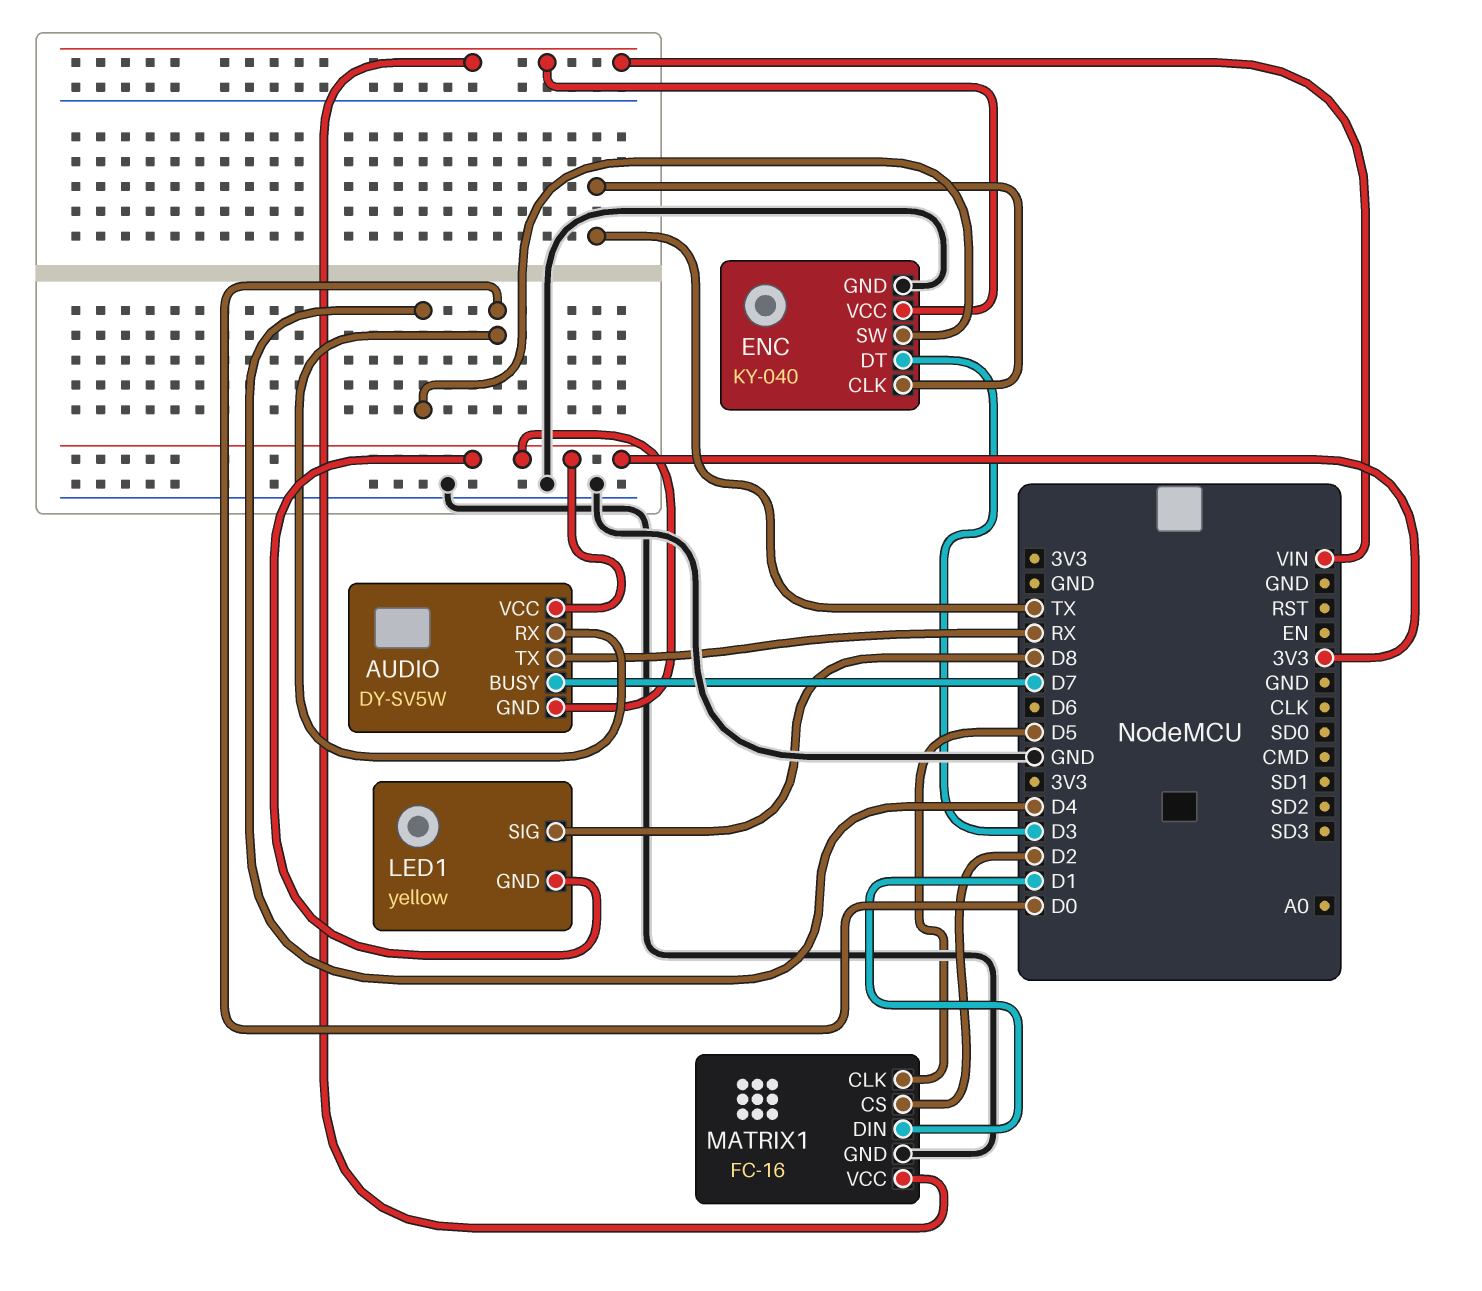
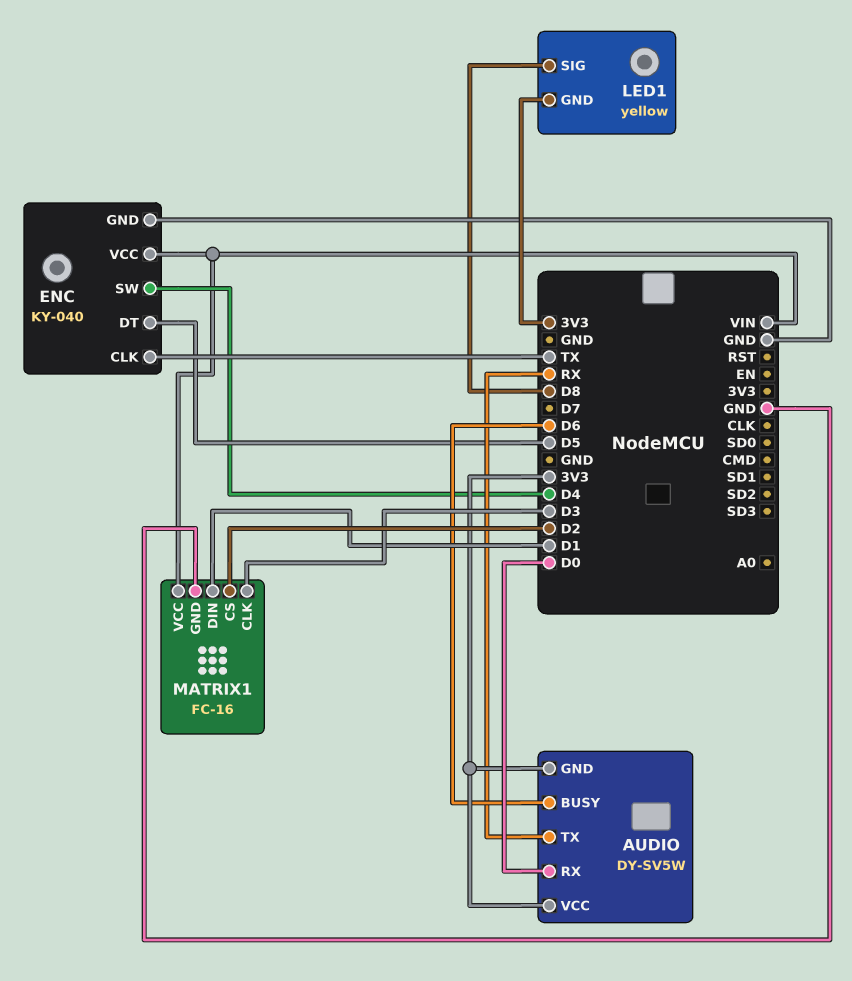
AUDIO pin BUSY: D7 -> D6
ENC pin DT: D3 -> D5
MATRIX1 pin CLK: D5 -> D3

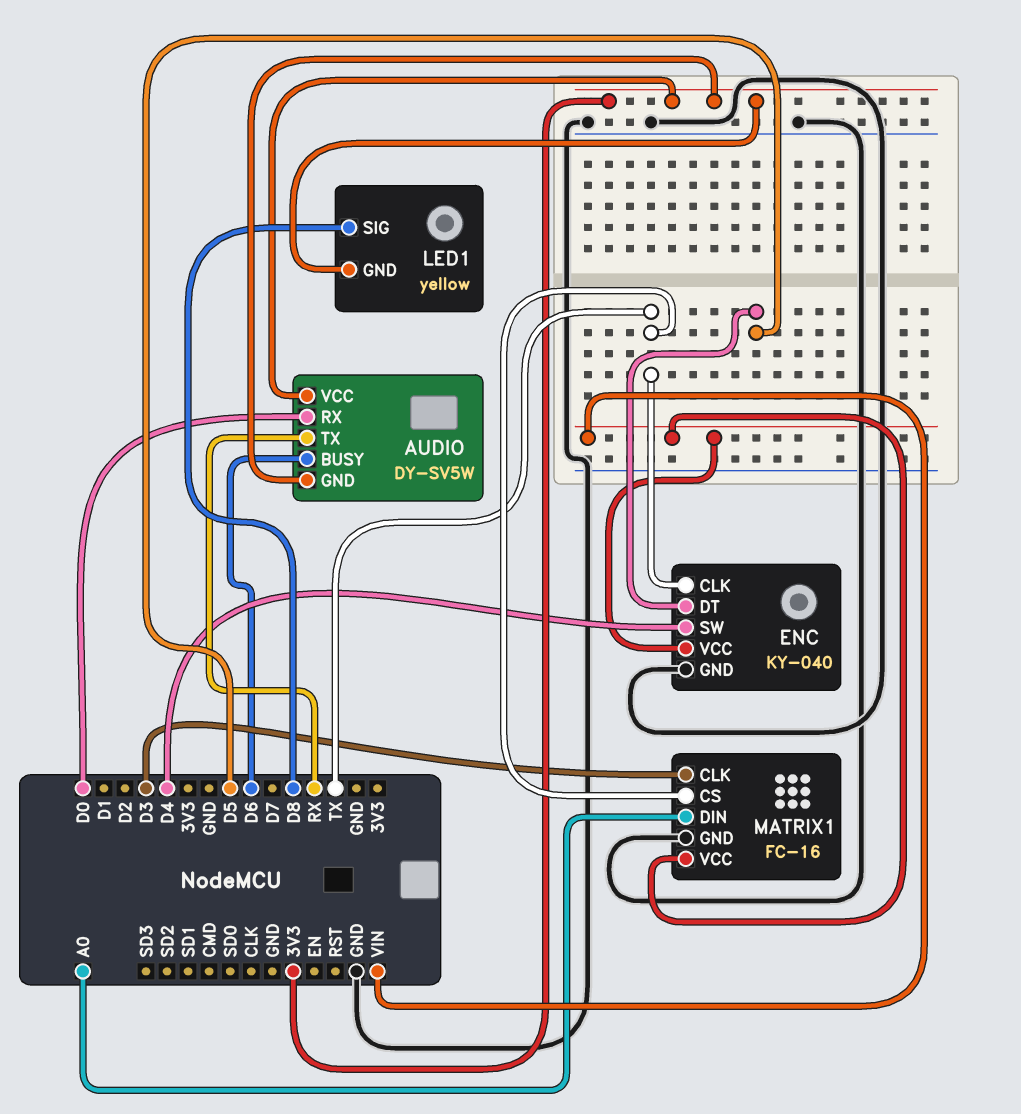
MATRIX1 pin CS: D2 -> TX
MATRIX1 pin DIN: D1 -> A0

